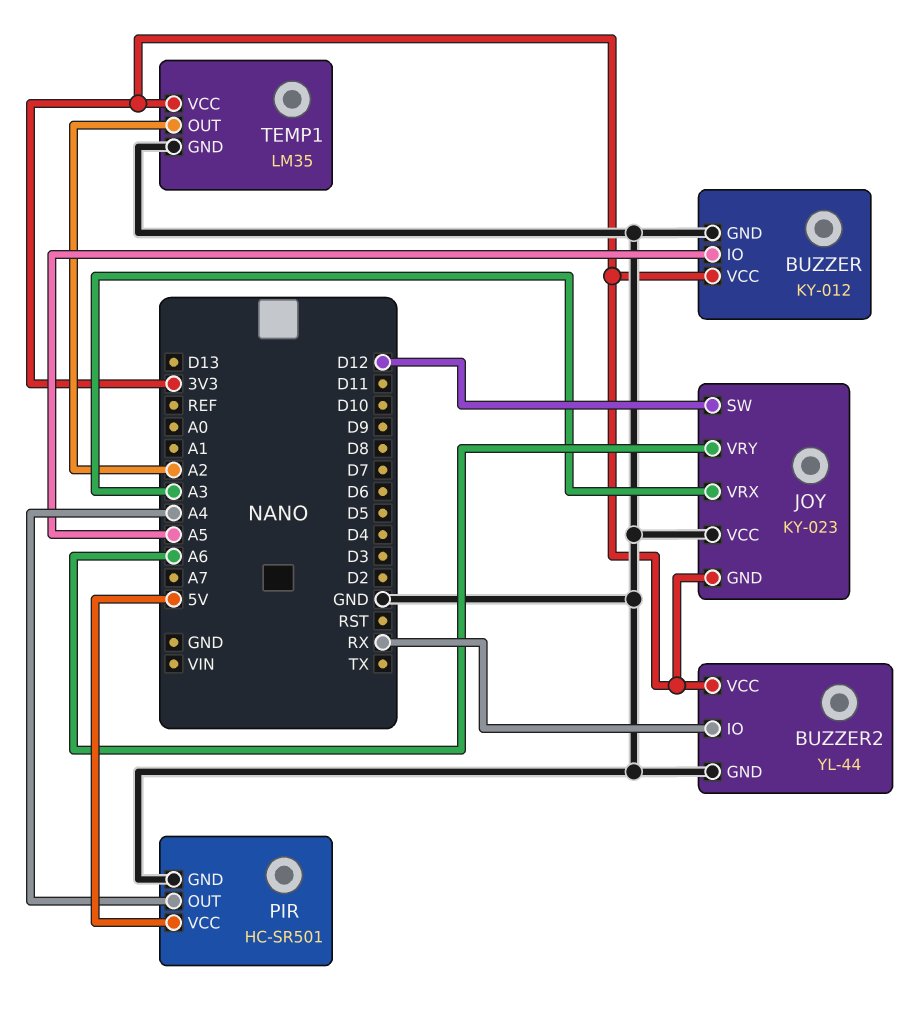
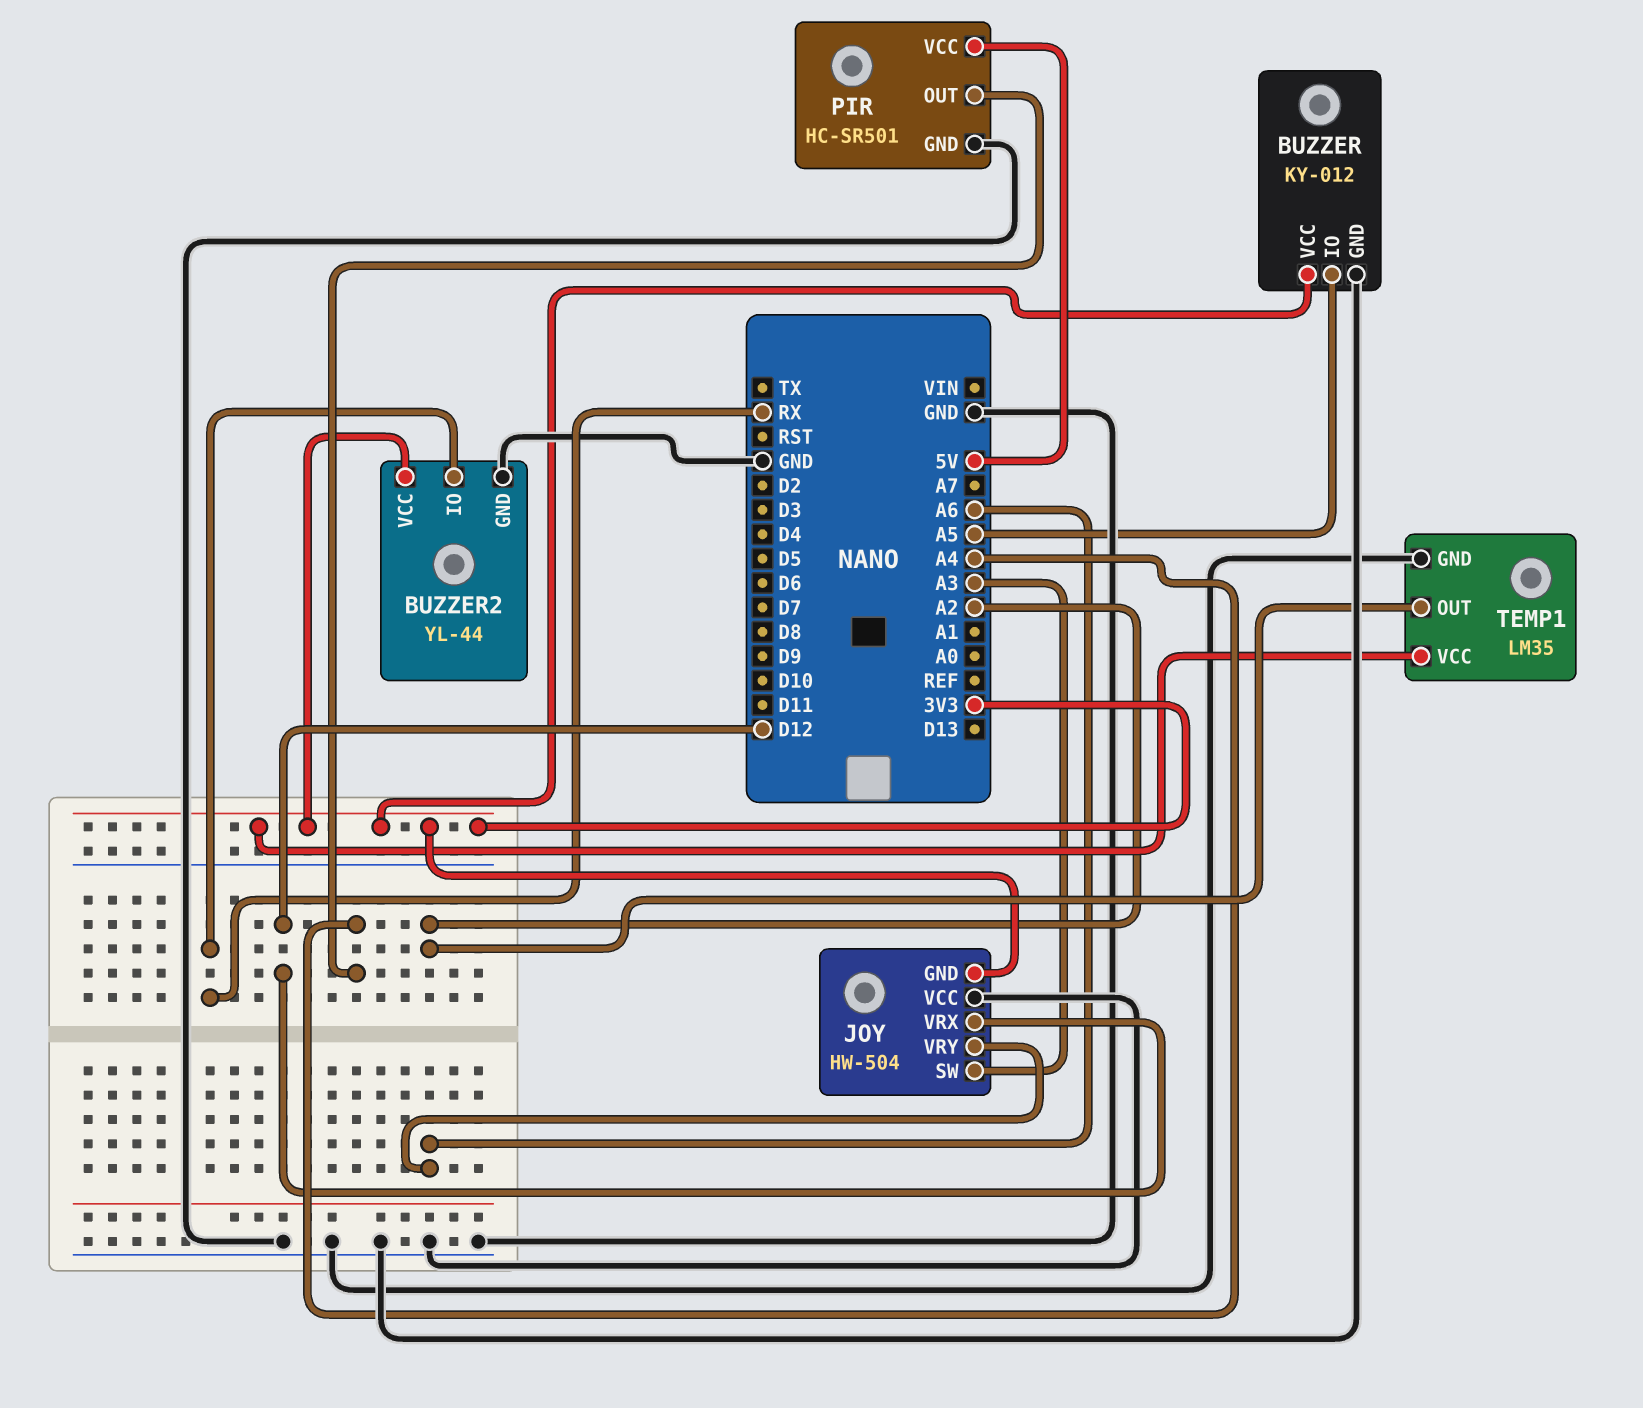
JOY: KY-023 -> HW-504
JOY pin SW: D12 -> A3
JOY pin VRX: A3 -> D12

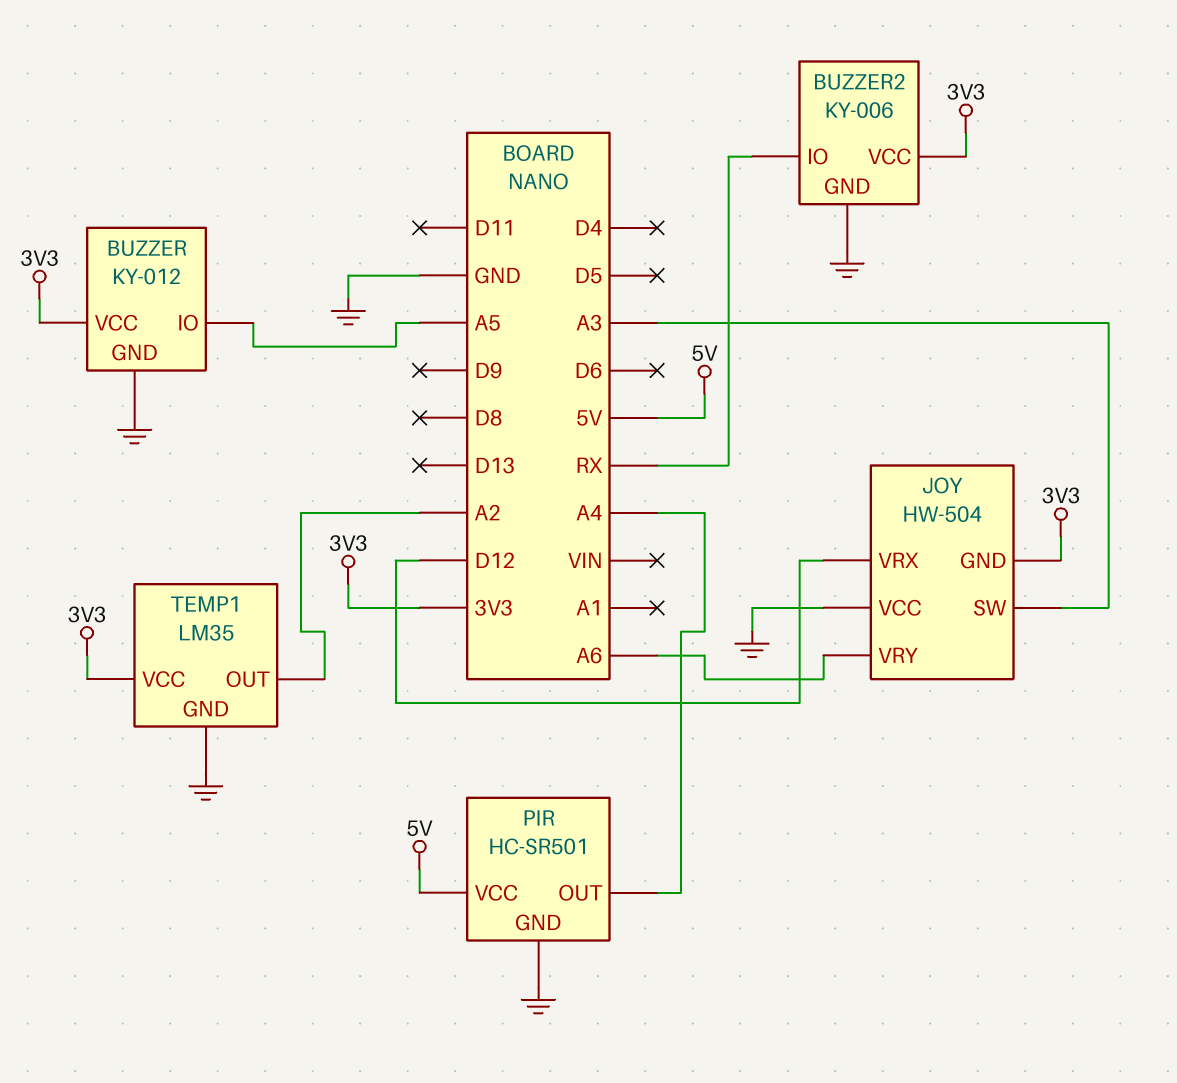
BUZZER2: YL-44 -> KY-006

